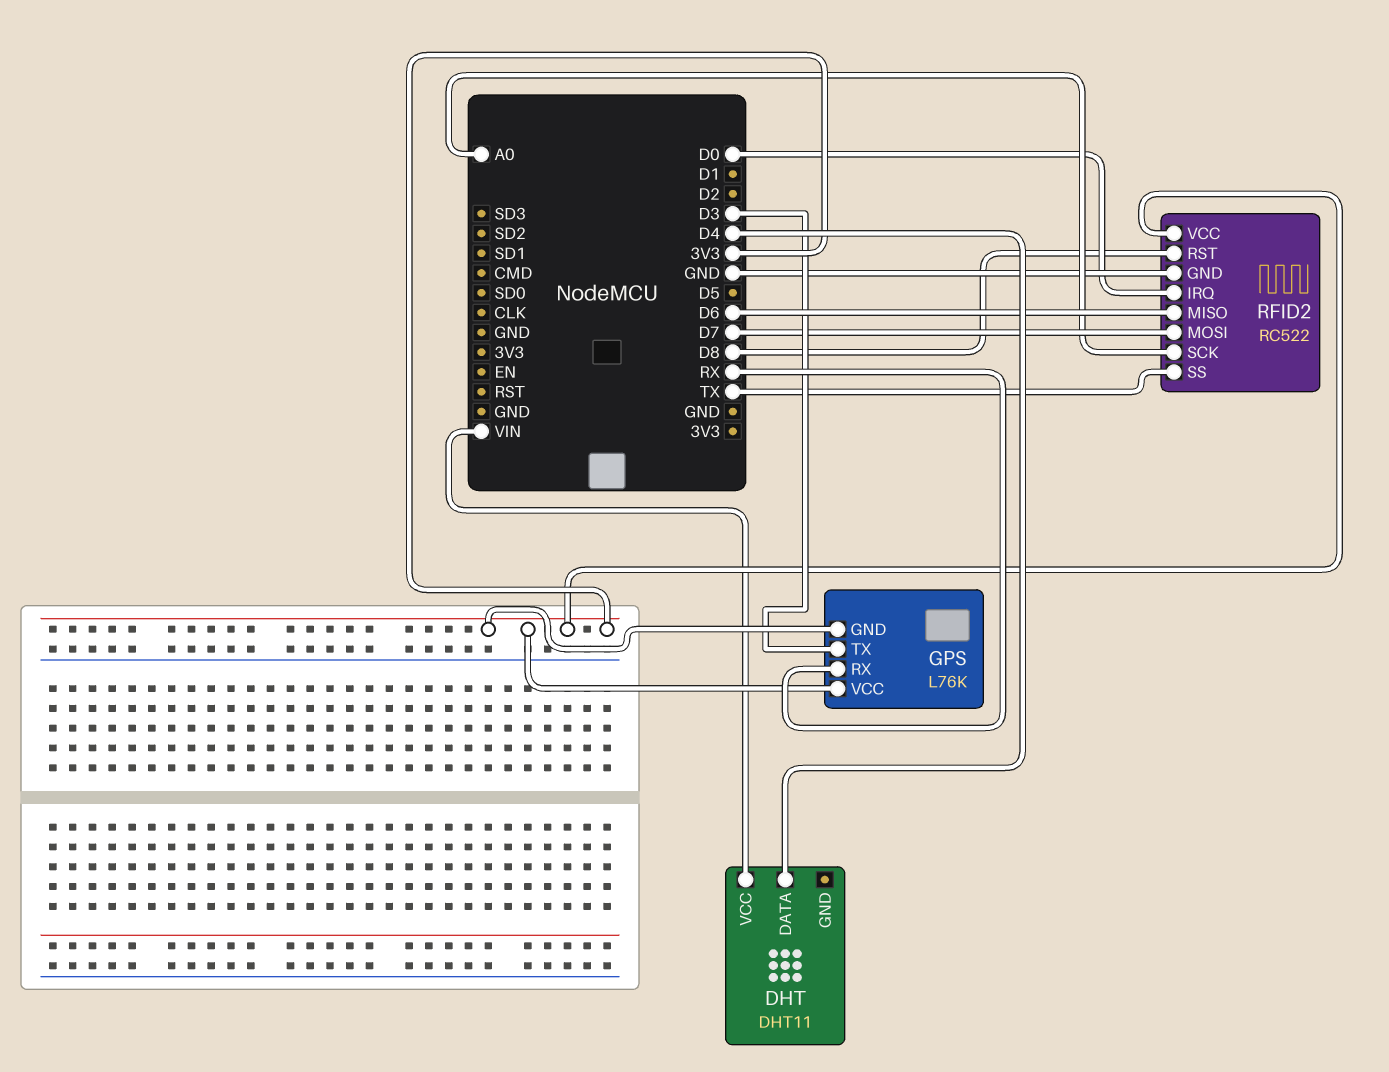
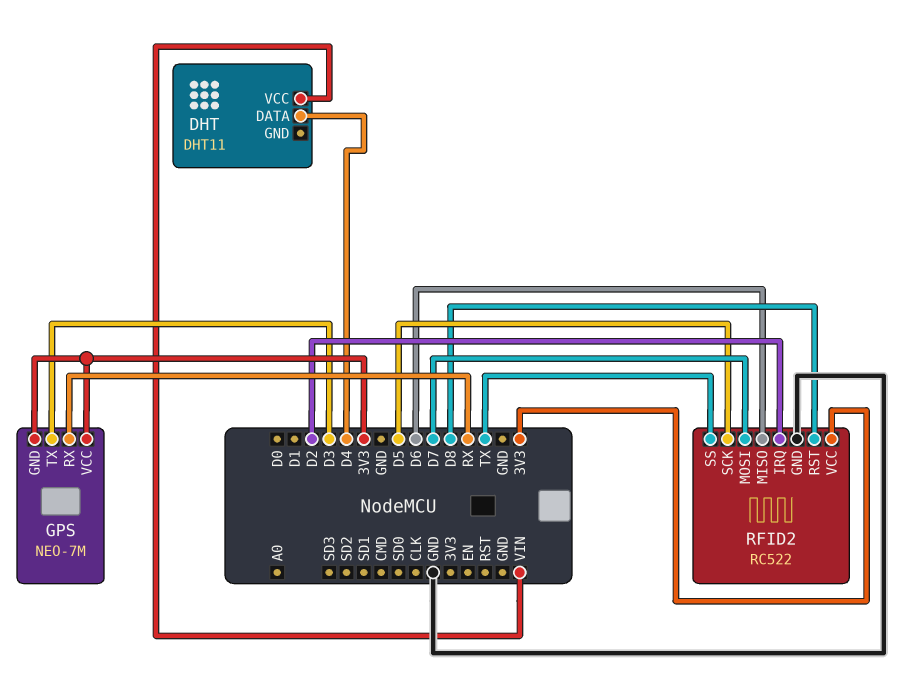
GPS: L76K -> NEO-7M
RFID2 pin IRQ: D0 -> D2
RFID2 pin SCK: A0 -> D5

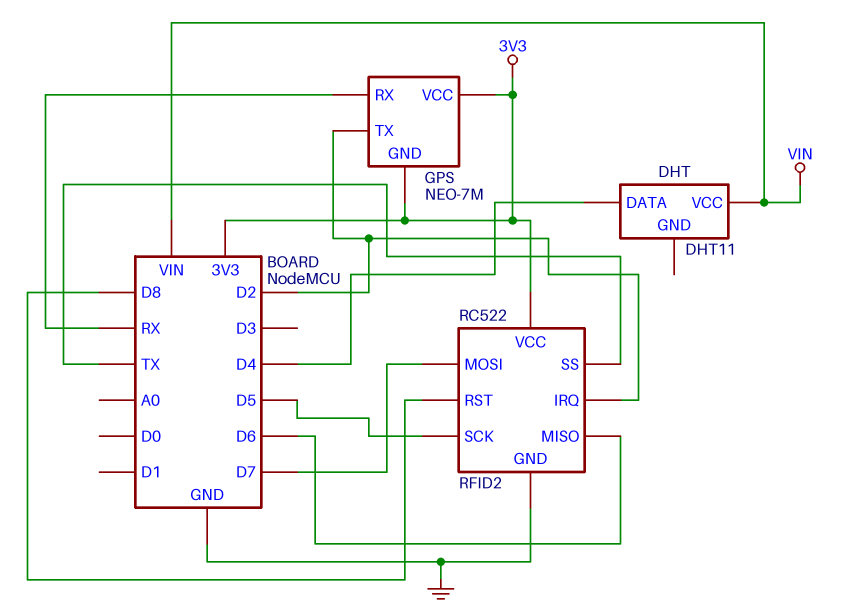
GPS pin TX: D3 -> D2

